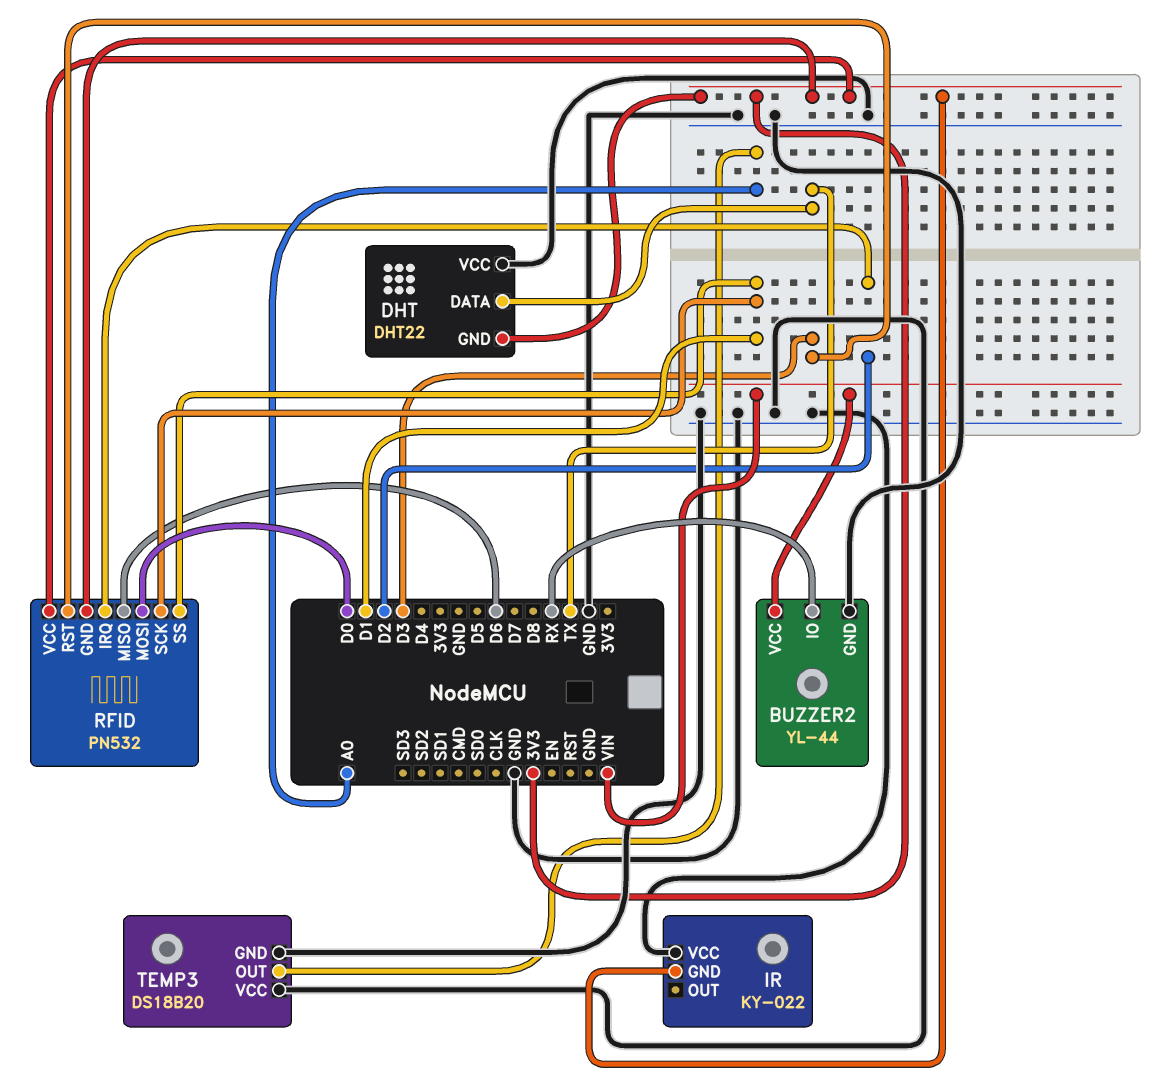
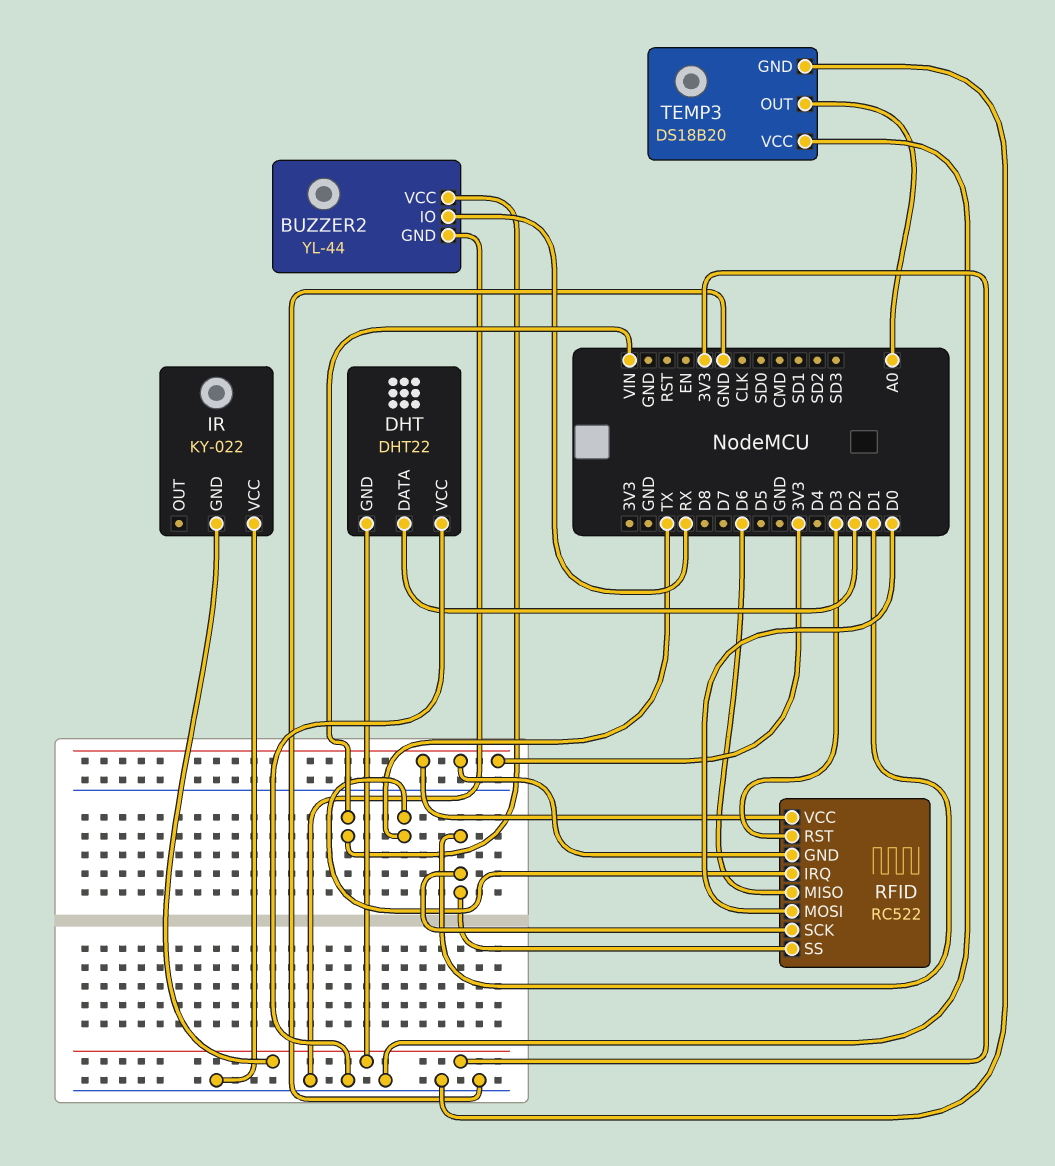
DHT pin DATA: TX -> D2
RFID: PN532 -> RC522
RFID pin IRQ: D2 -> TX

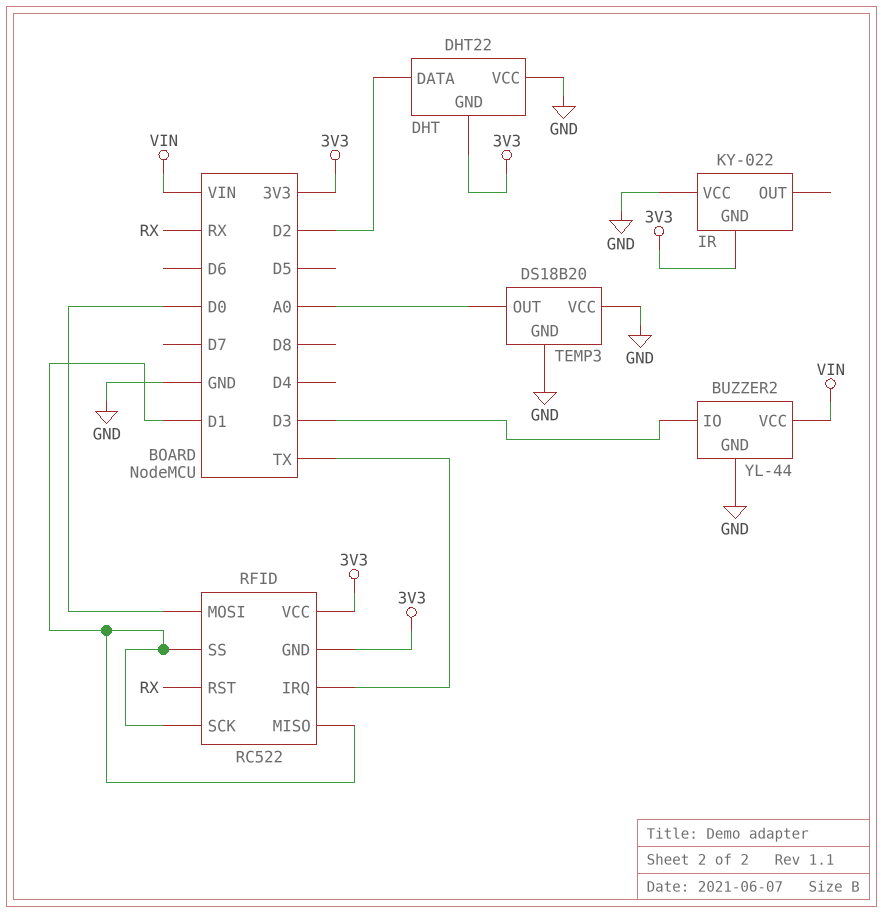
BUZZER2 pin IO: RX -> D3
RFID pin MISO: D6 -> D1
RFID pin RST: D3 -> RX

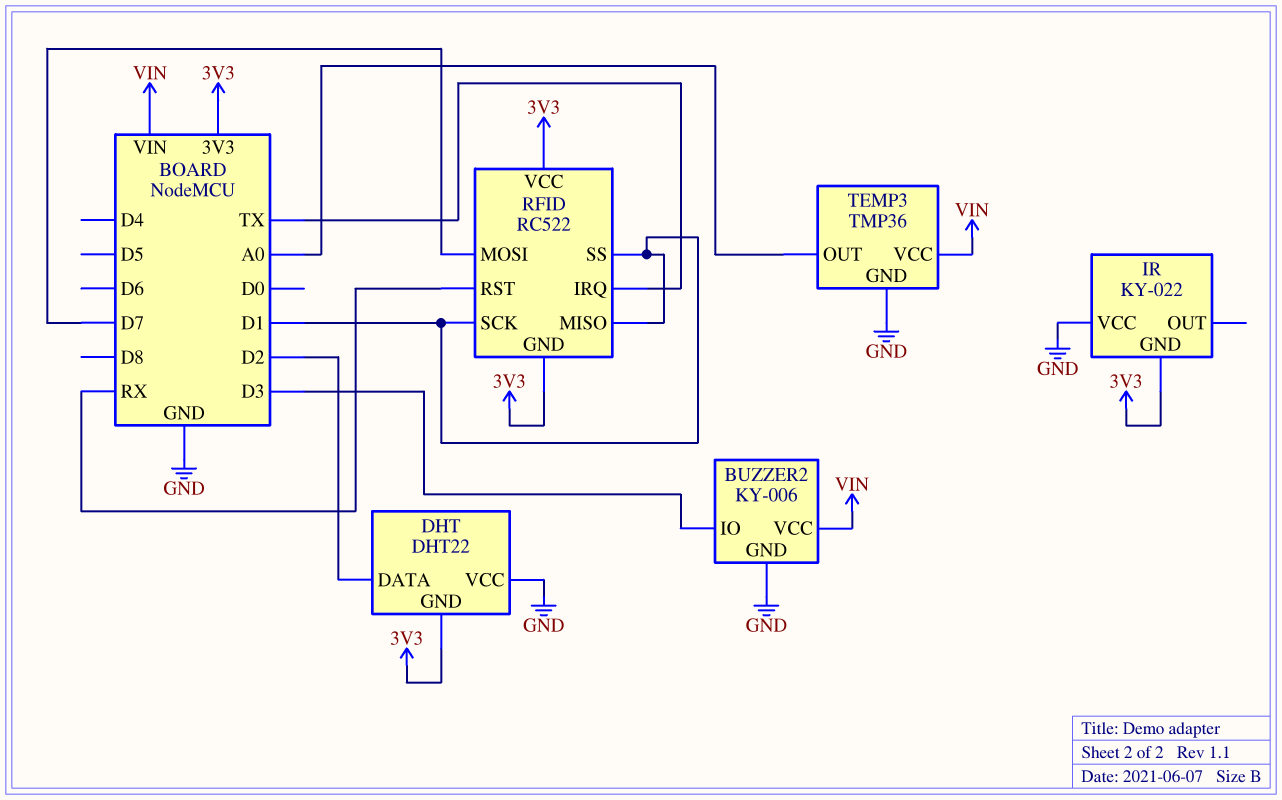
BUZZER2: YL-44 -> KY-006
RFID pin MOSI: D0 -> D7
TEMP3: DS18B20 -> TMP36
TEMP3 pin VCC: GND -> VIN

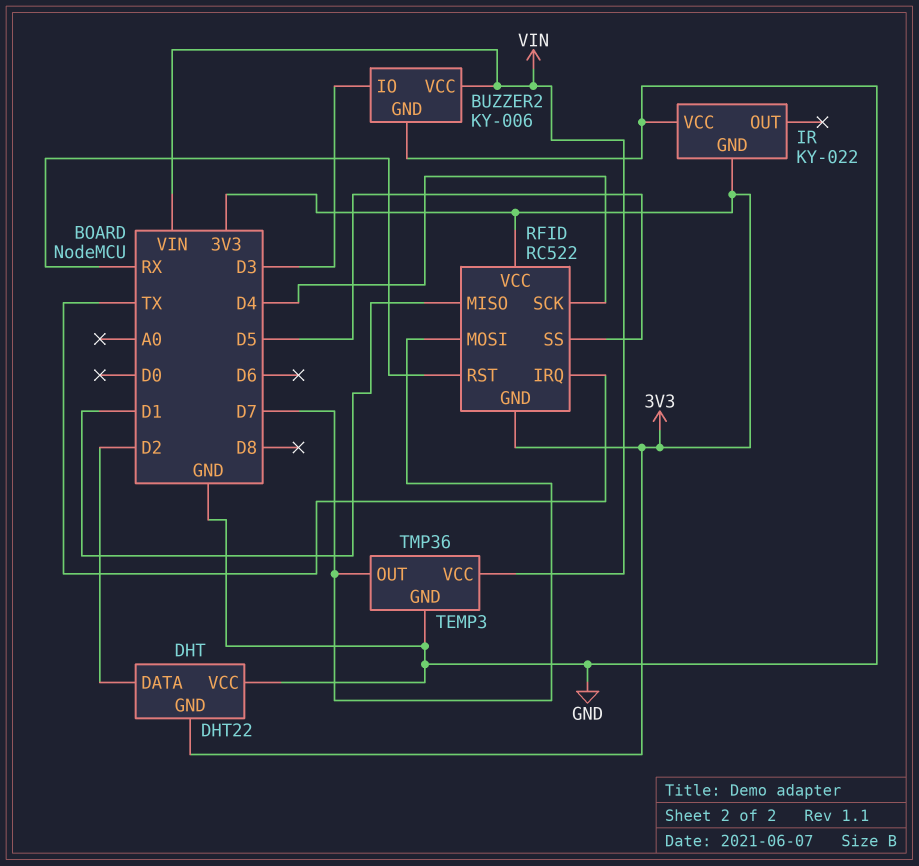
RFID pin SCK: D1 -> D4
RFID pin SS: D1 -> D5
TEMP3 pin OUT: A0 -> D7

